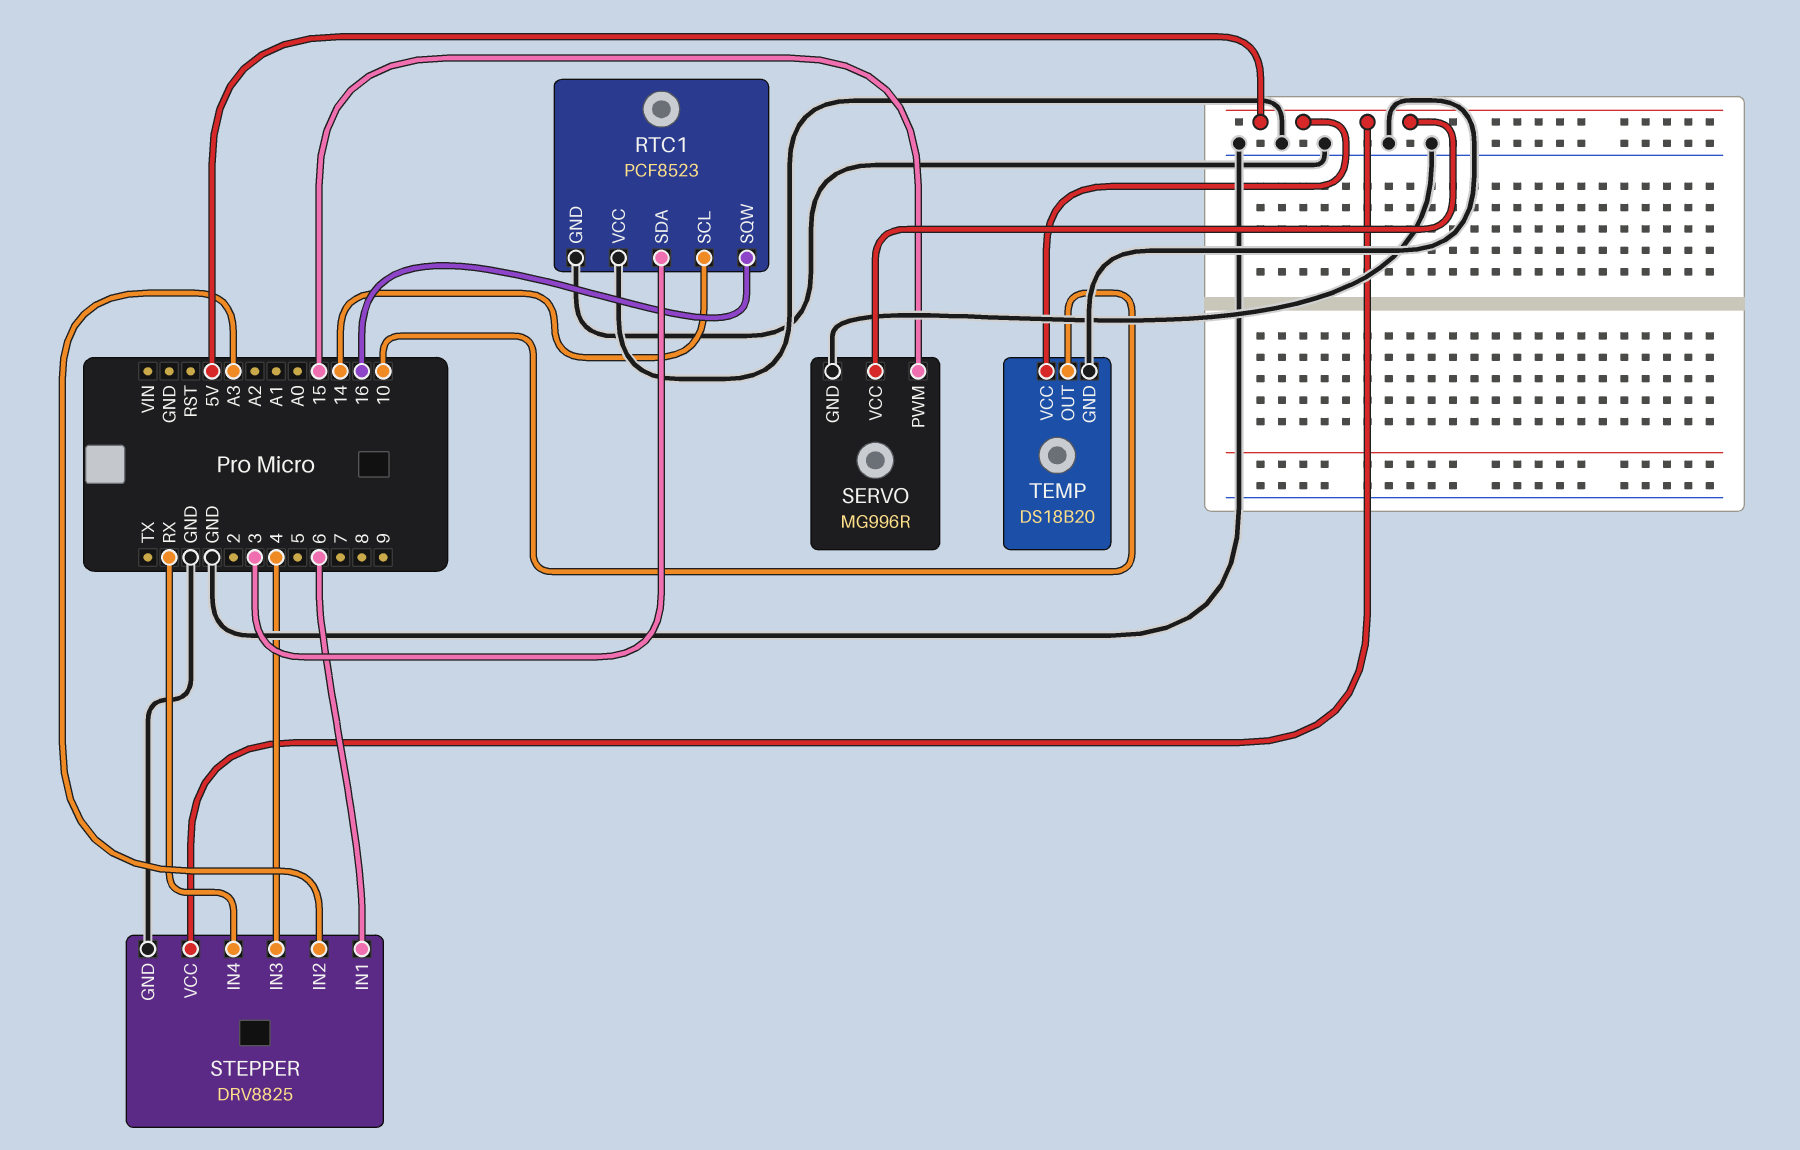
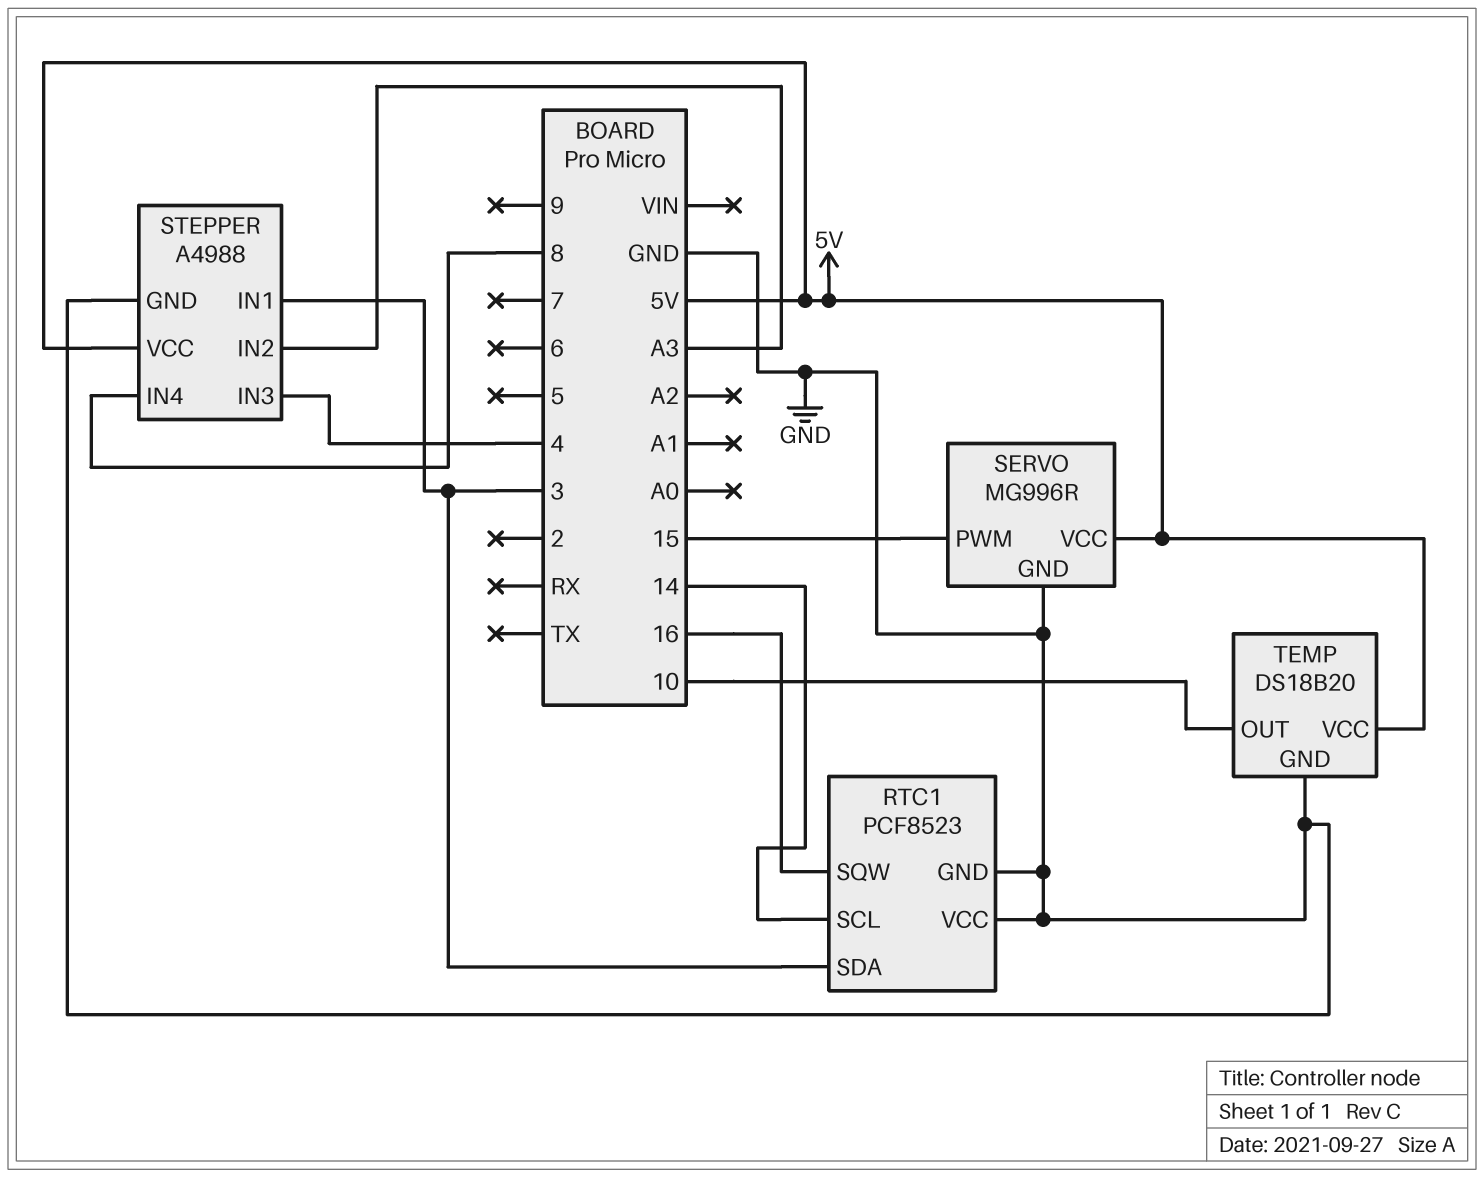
STEPPER: DRV8825 -> A4988
STEPPER pin IN1: 6 -> 3
STEPPER pin IN4: RX -> 8

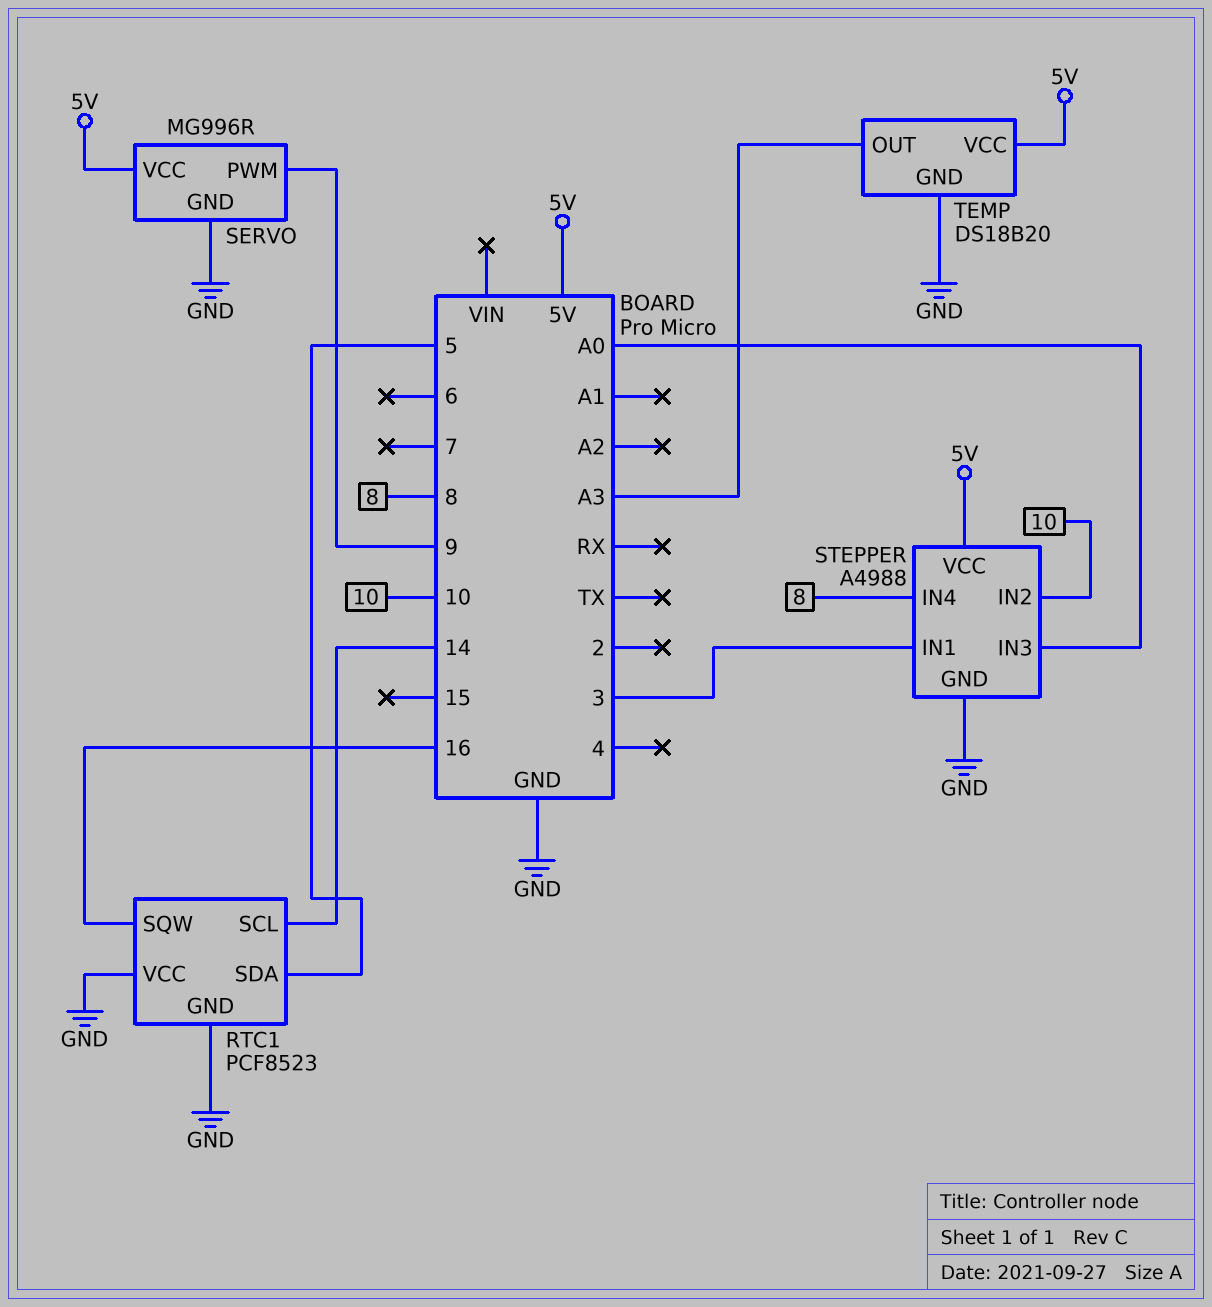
RTC1 pin SDA: 3 -> 5
SERVO pin PWM: 15 -> 9
STEPPER pin IN2: A3 -> 10
STEPPER pin IN3: 4 -> A0
TEMP pin OUT: 10 -> A3

